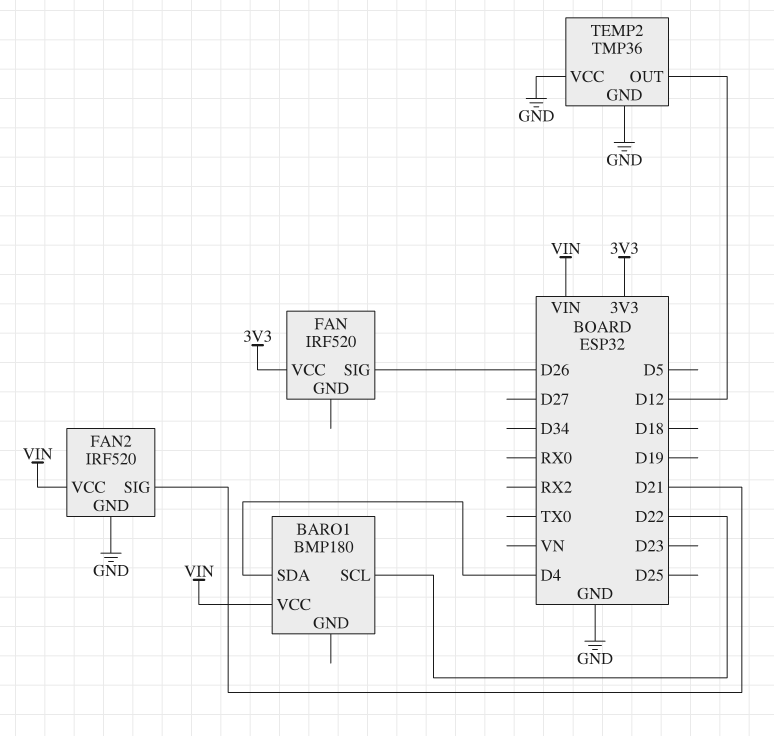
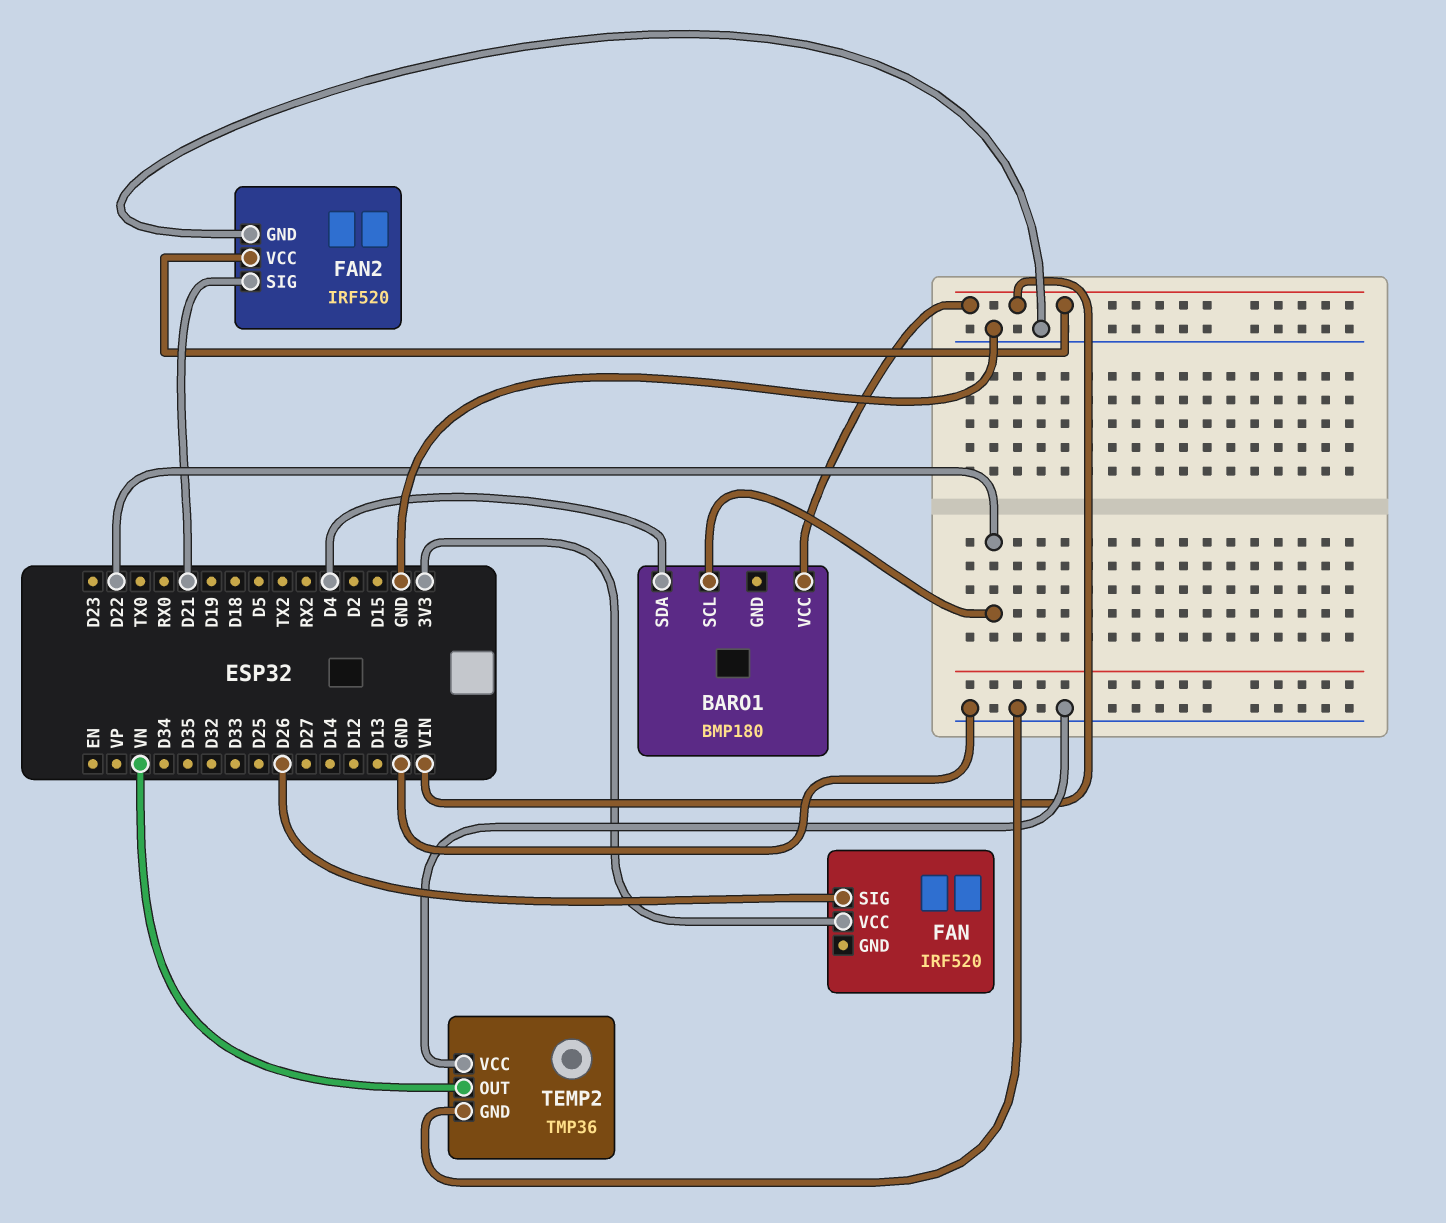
TEMP2 pin OUT: D12 -> VN

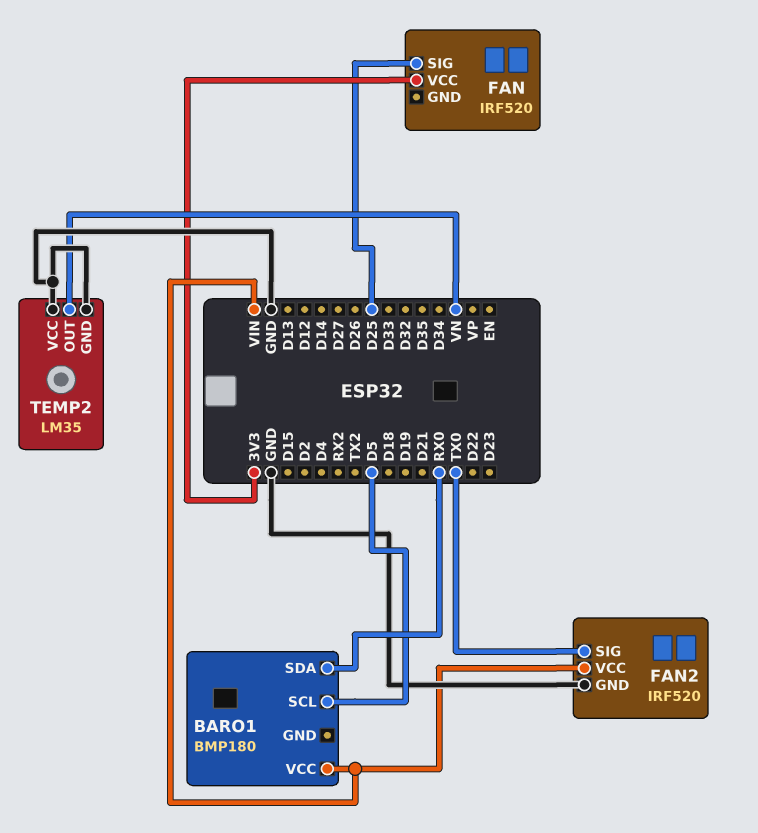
BARO1 pin SCL: D22 -> D5
BARO1 pin SDA: D4 -> RX0
FAN pin SIG: D26 -> D25
FAN2 pin SIG: D21 -> TX0
TEMP2: TMP36 -> LM35

